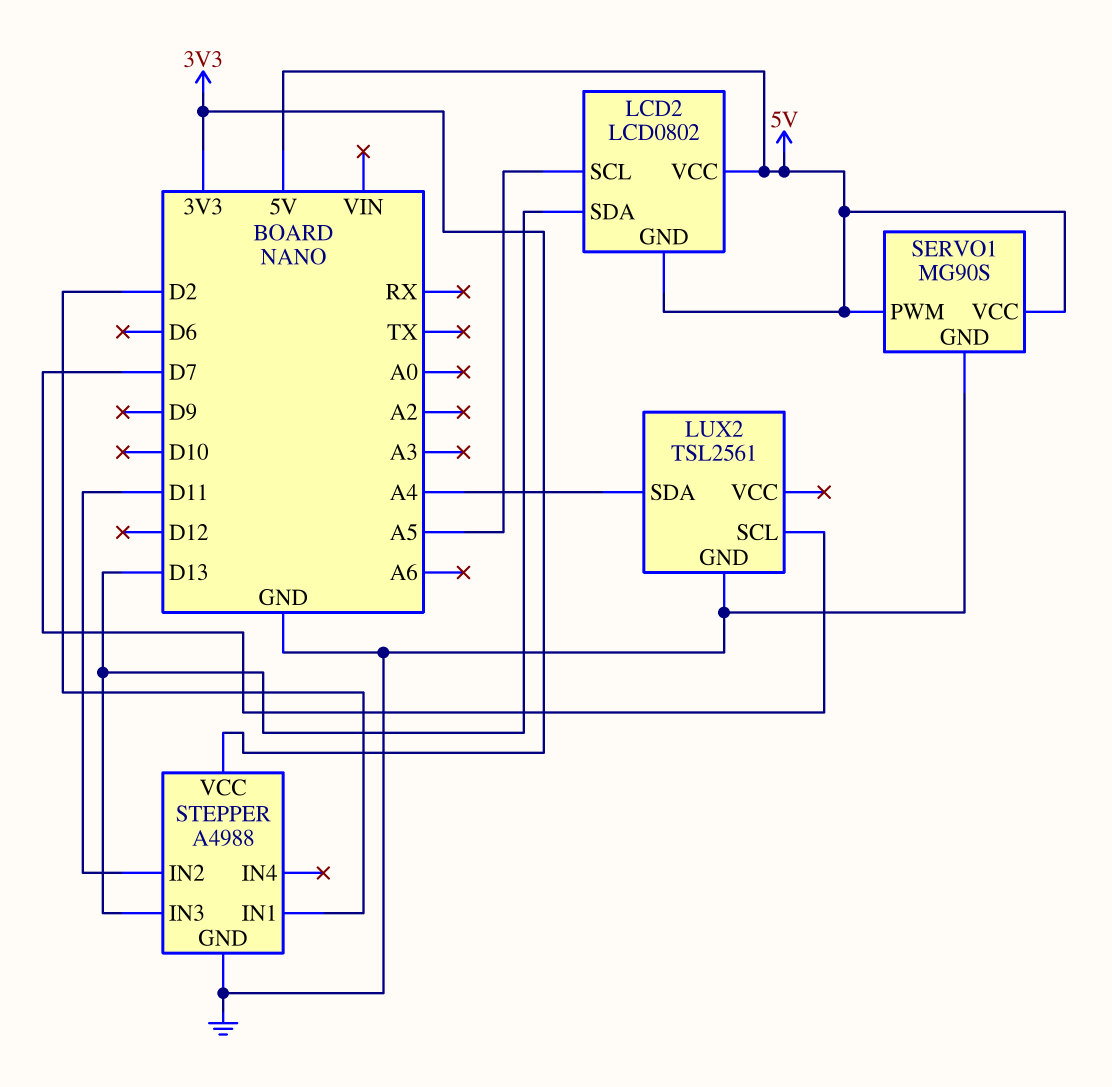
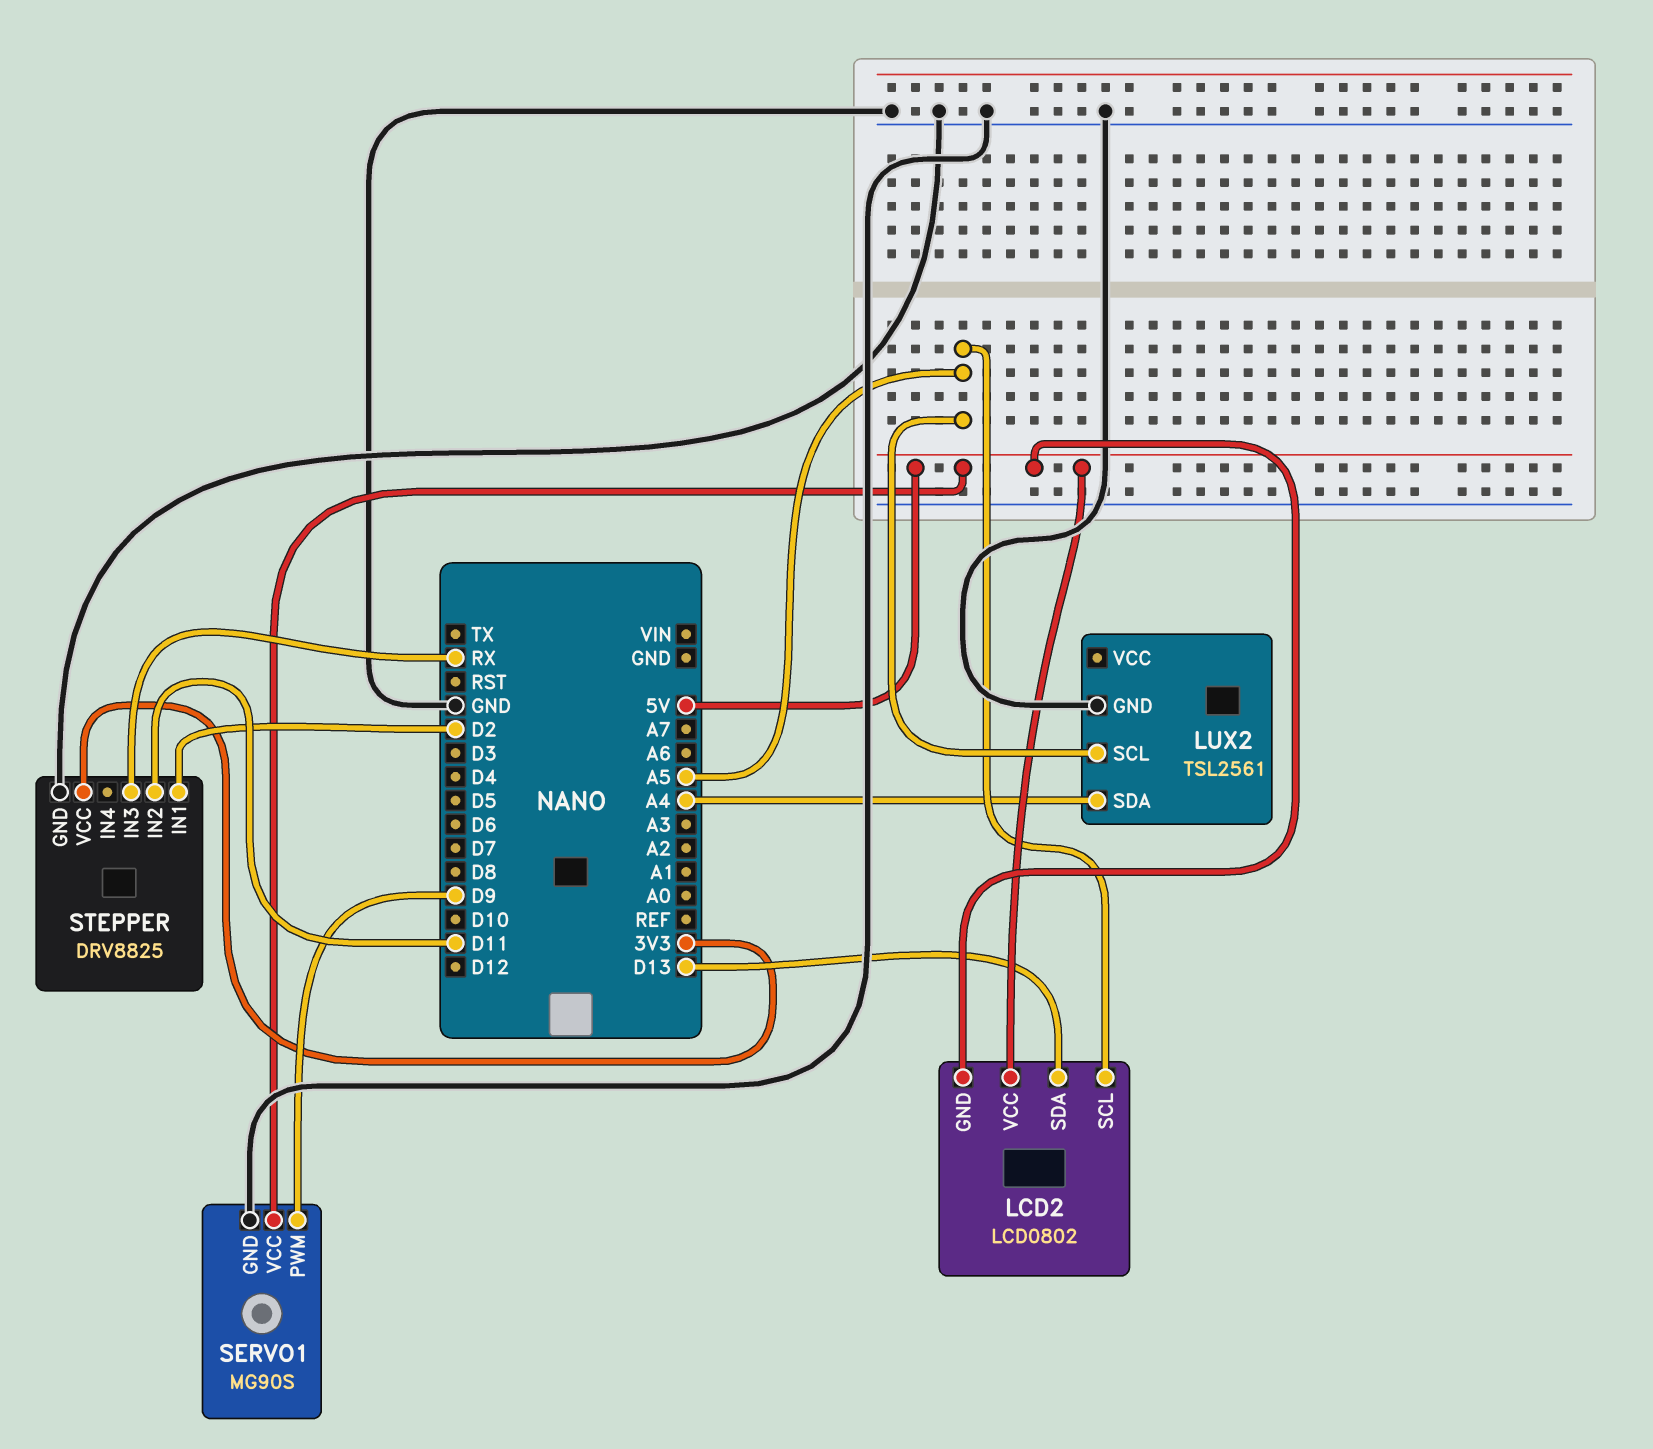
LUX2 pin SCL: D7 -> A5
SERVO1 pin PWM: 5V -> D9
STEPPER: A4988 -> DRV8825
STEPPER pin IN3: D13 -> RX

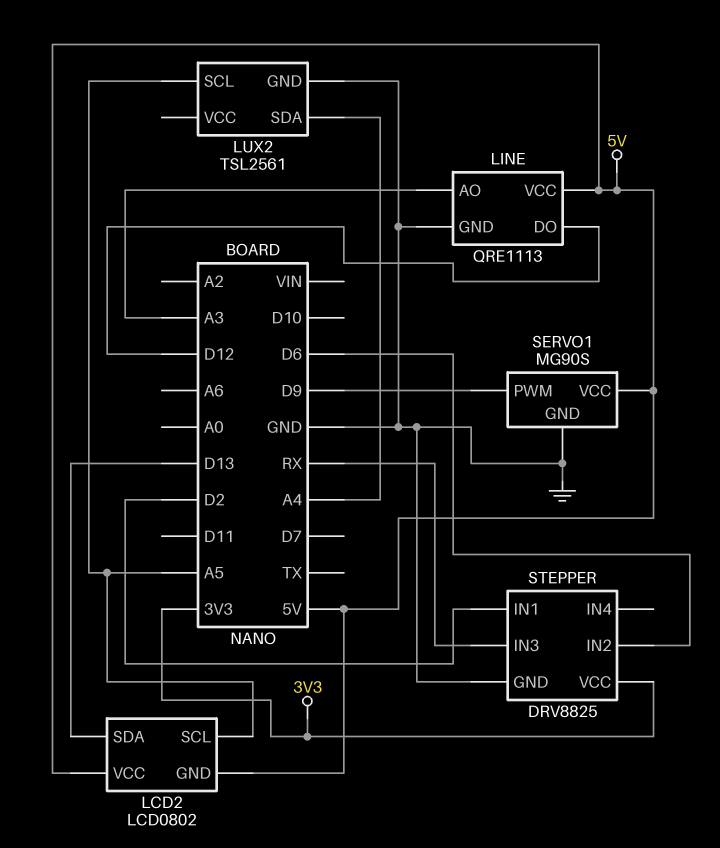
LINE: none -> QRE1113
LINE pin AO: none -> A3
LINE pin DO: none -> D12
LINE pin GND: none -> GND
LINE pin VCC: none -> 5V
STEPPER pin IN2: D11 -> D6

